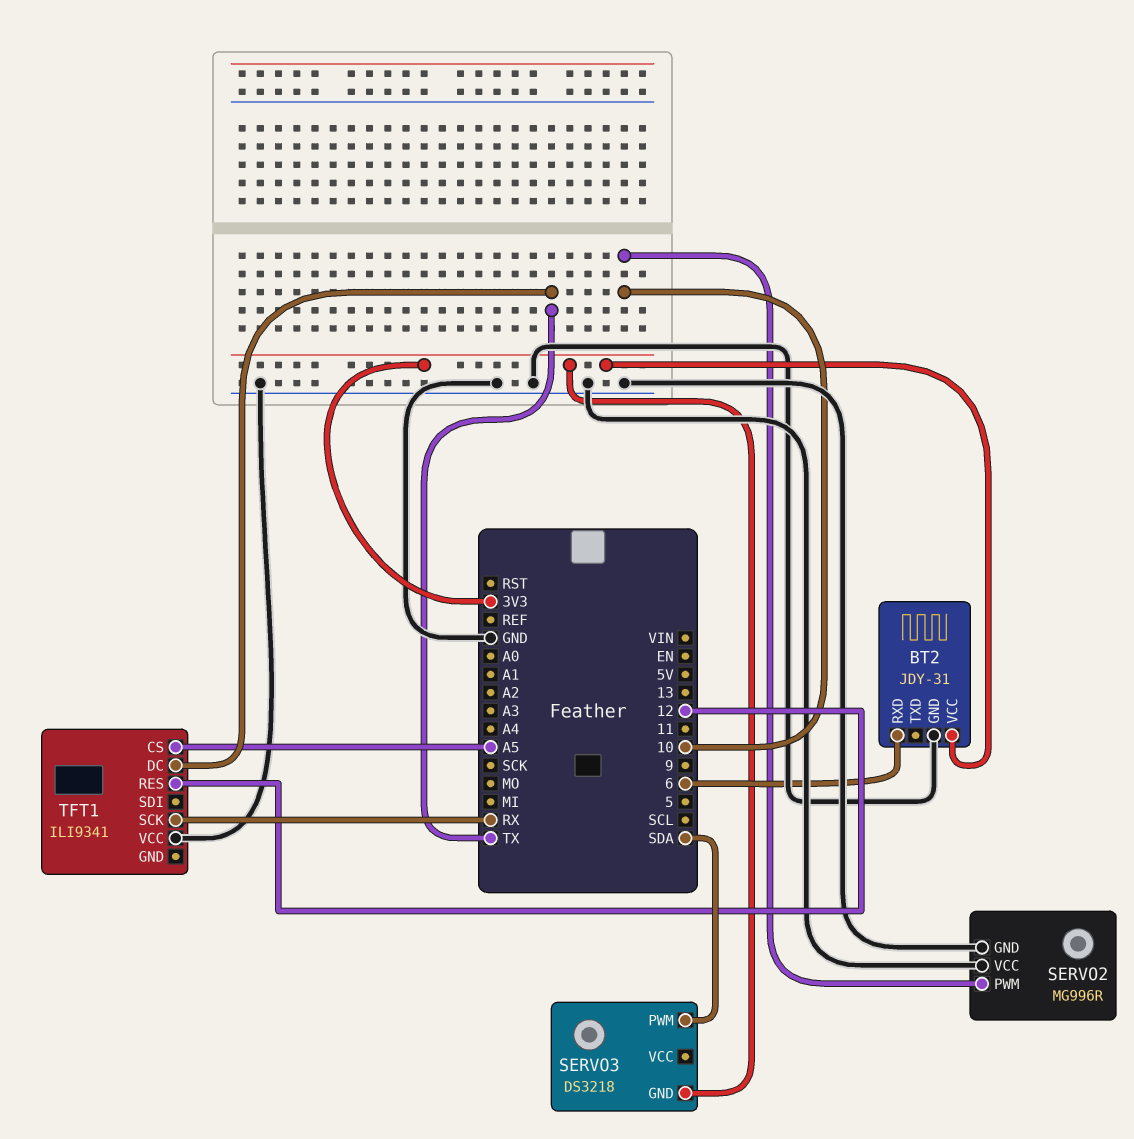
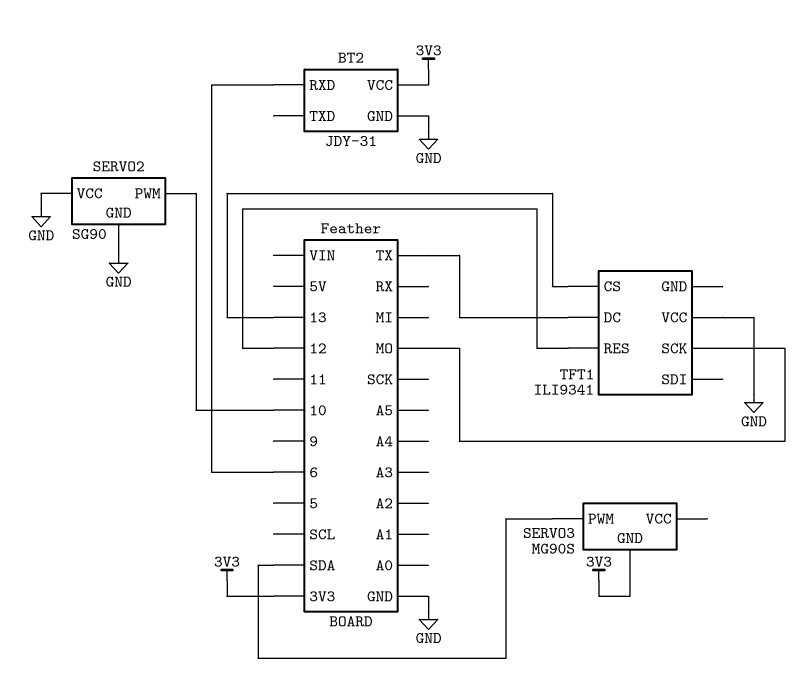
SERVO2: MG996R -> SG90
SERVO3: DS3218 -> MG90S
TFT1 pin CS: A5 -> 13
TFT1 pin SCK: RX -> MO

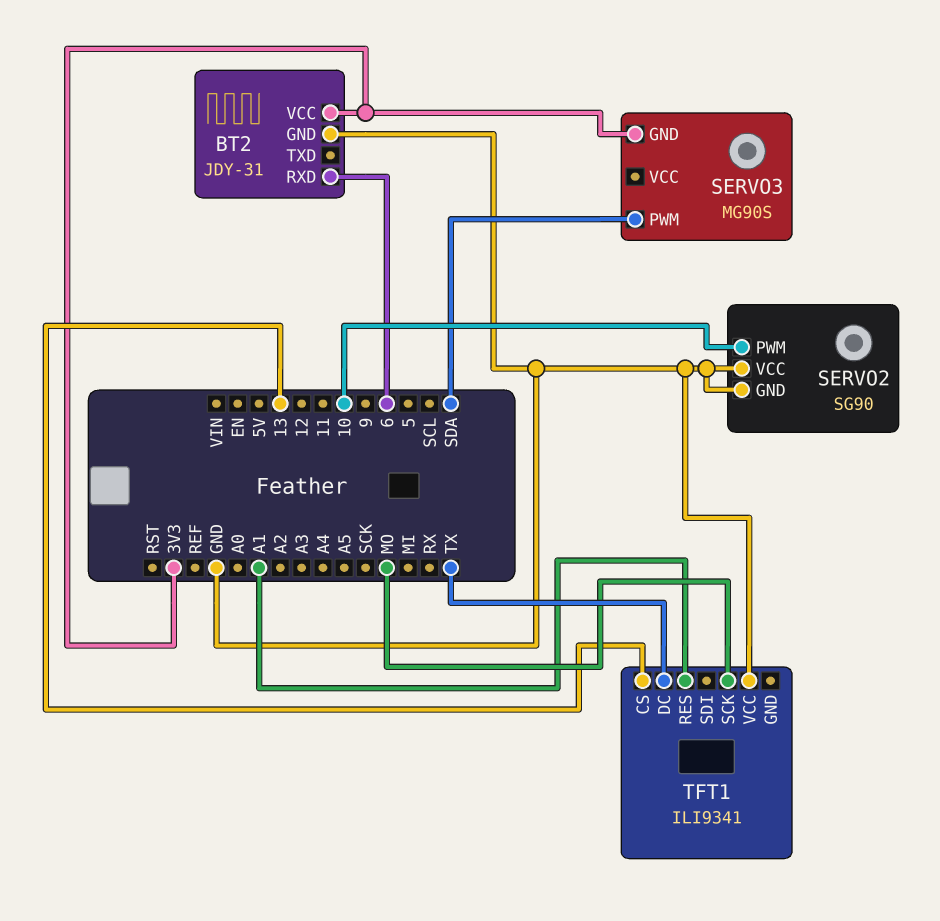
TFT1 pin RES: 12 -> A1

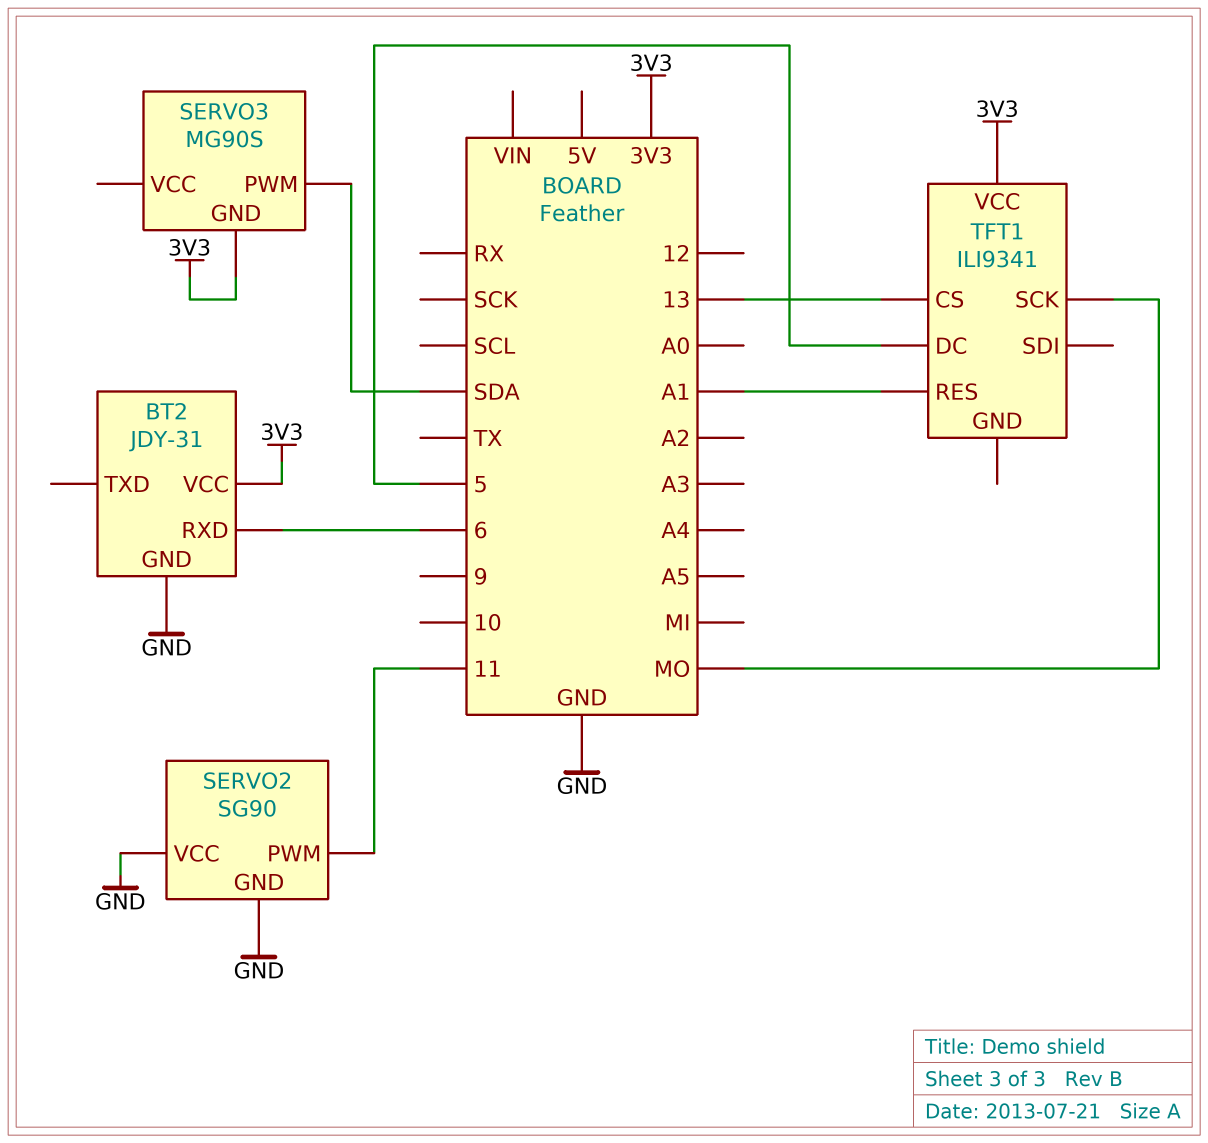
SERVO2 pin PWM: 10 -> 11
TFT1 pin DC: TX -> 5
TFT1 pin VCC: GND -> 3V3

